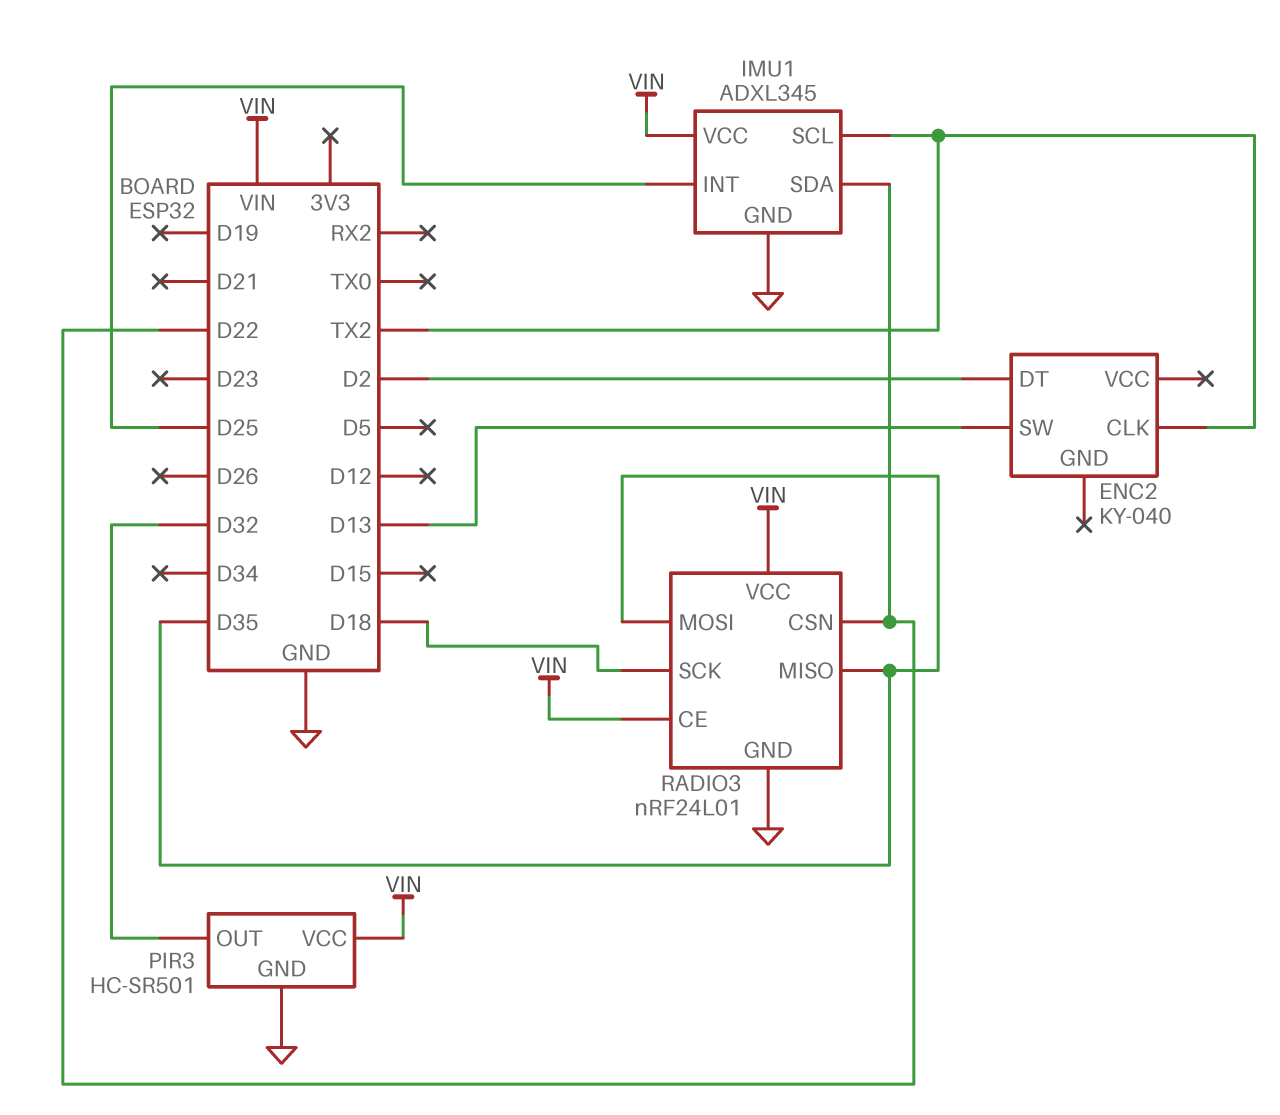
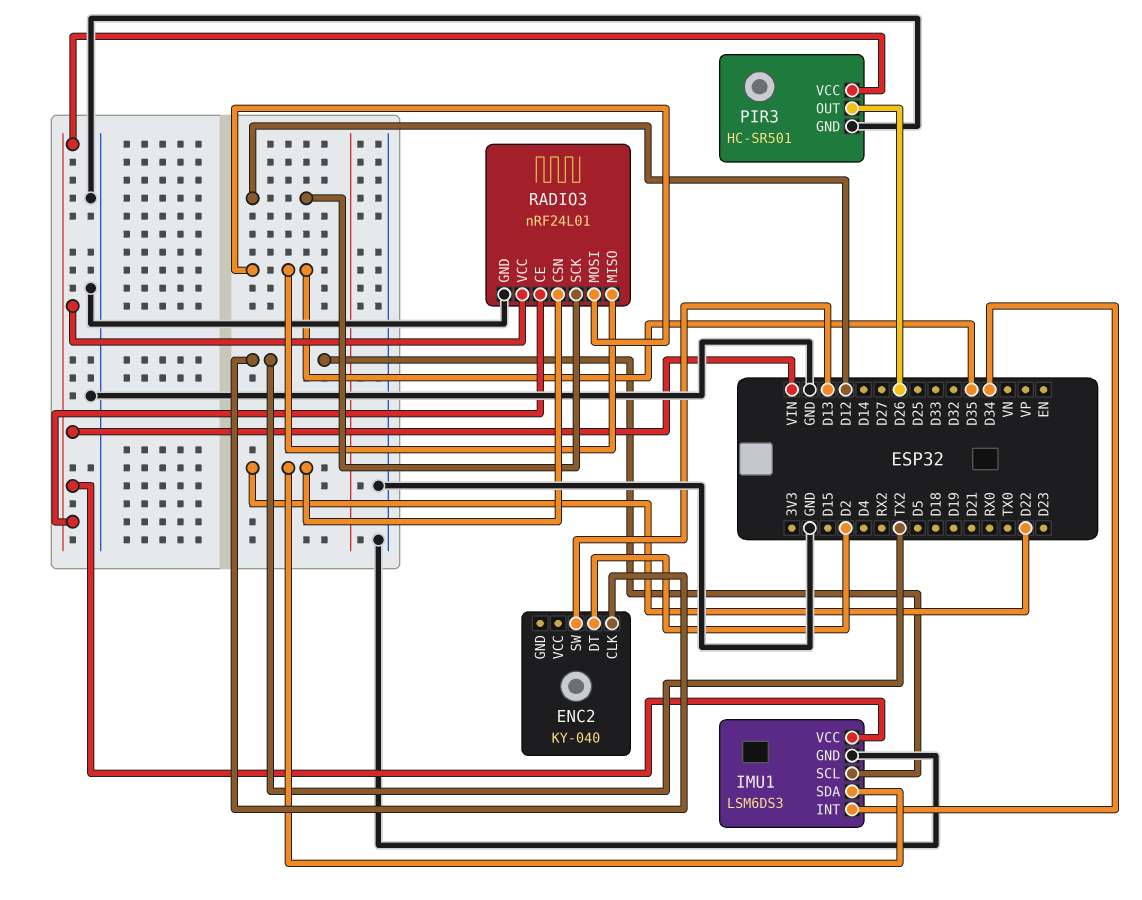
IMU1: ADXL345 -> LSM6DS3
IMU1 pin INT: D25 -> D34
PIR3 pin OUT: D32 -> D26
RADIO3 pin SCK: D18 -> D12

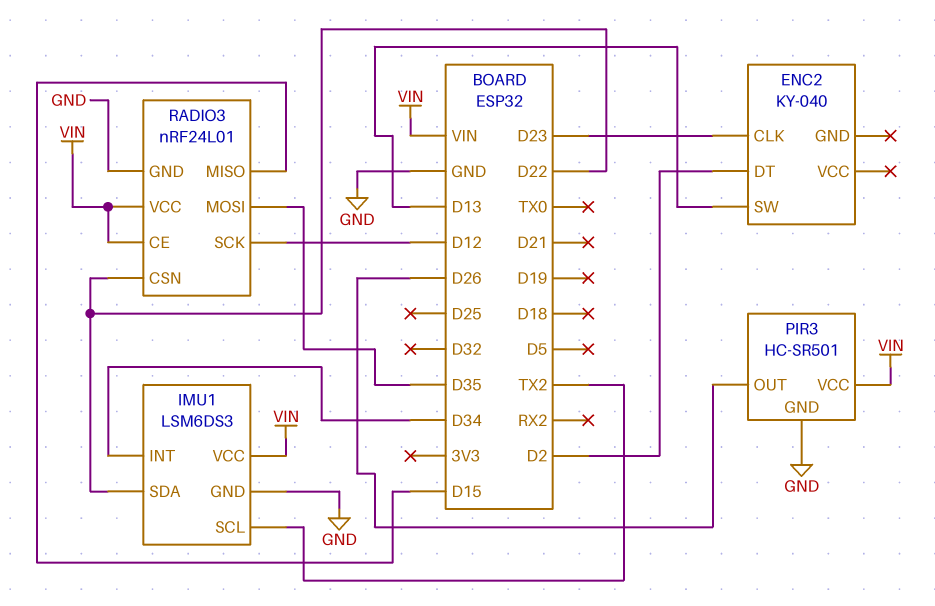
ENC2 pin CLK: TX2 -> D23
RADIO3 pin MISO: D35 -> D15

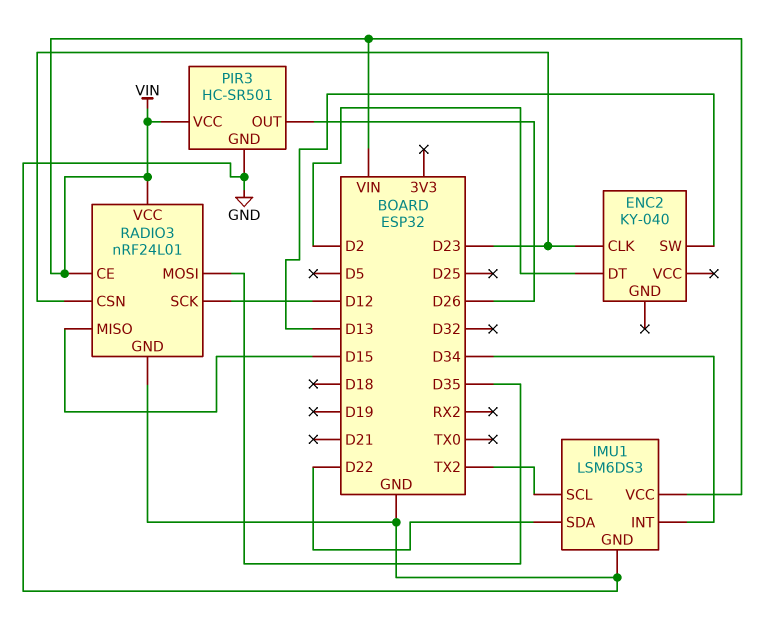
RADIO3 pin CSN: D22 -> D23

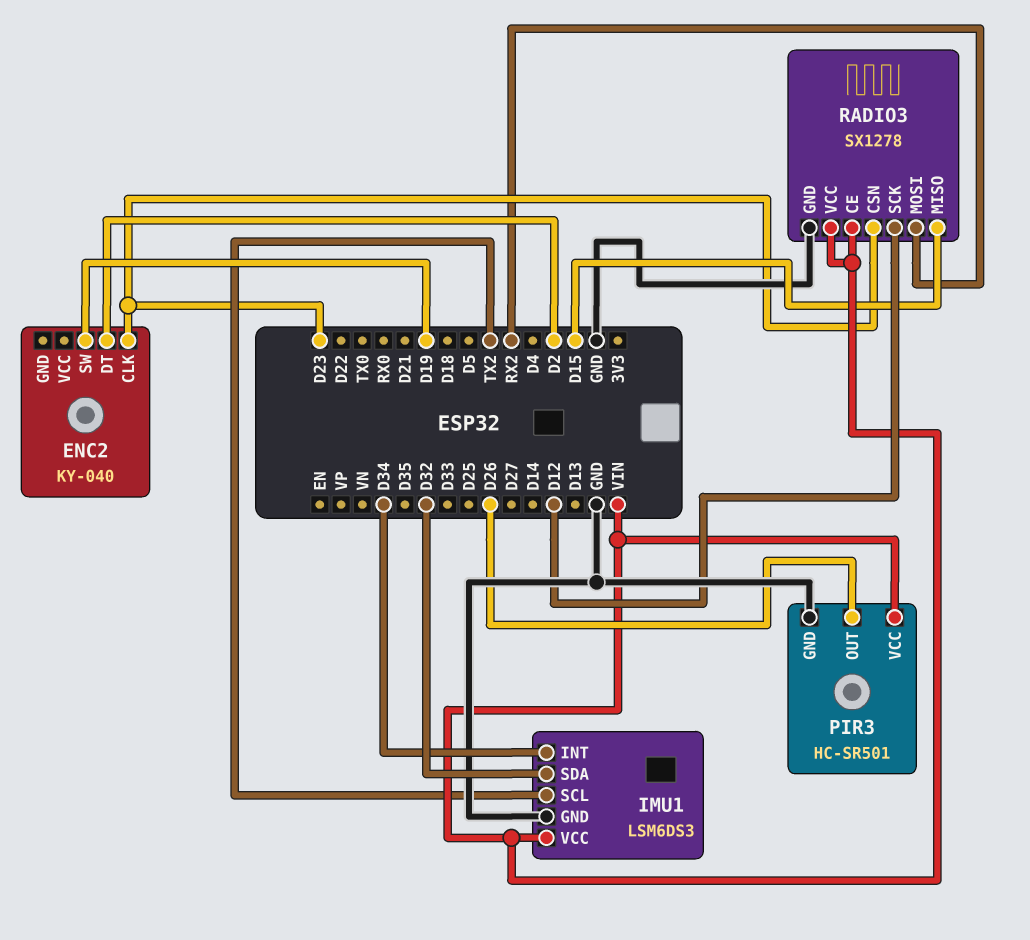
ENC2 pin SW: D13 -> D19
IMU1 pin SDA: D22 -> D32
RADIO3: nRF24L01 -> SX1278
RADIO3 pin MOSI: D35 -> RX2

